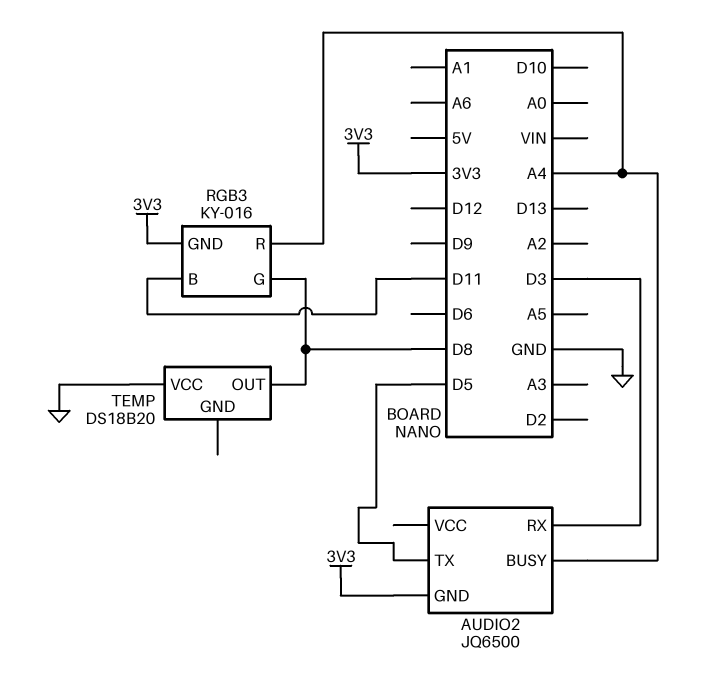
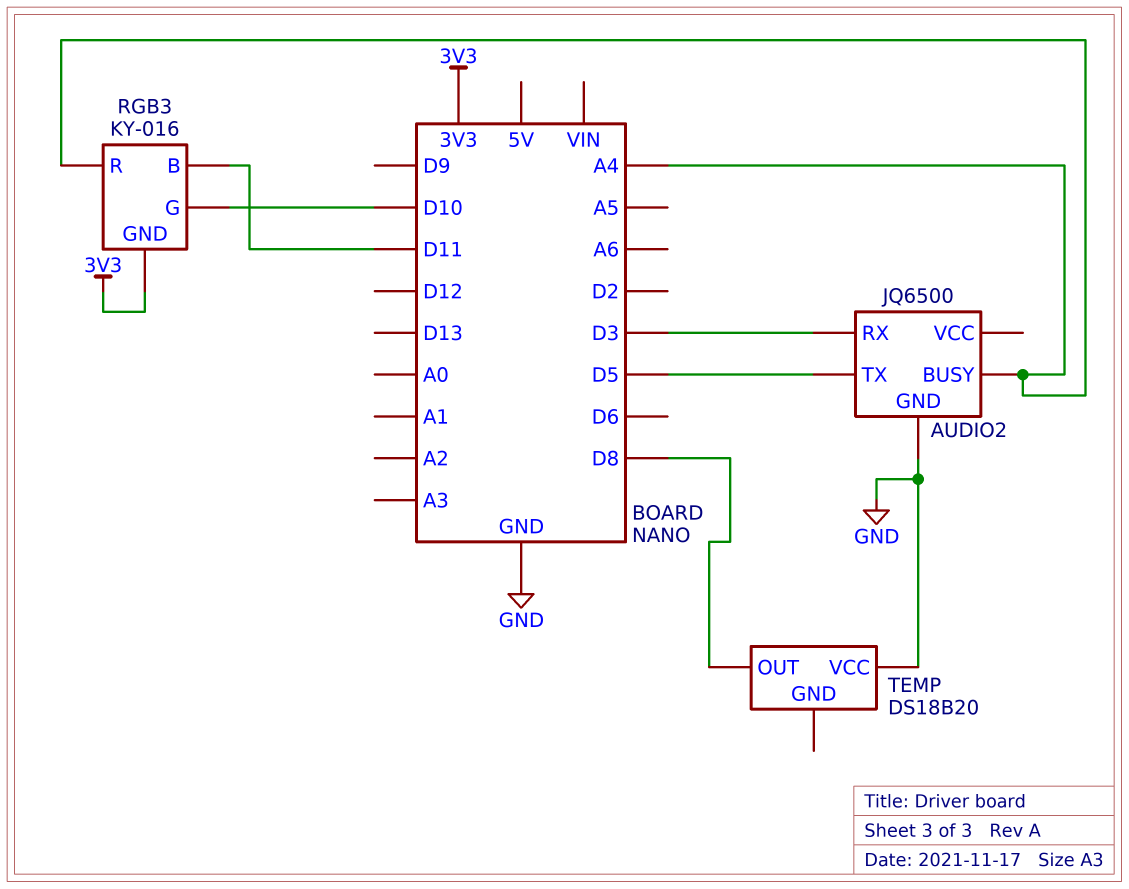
AUDIO2 pin GND: 3V3 -> GND
RGB3 pin G: D8 -> D10

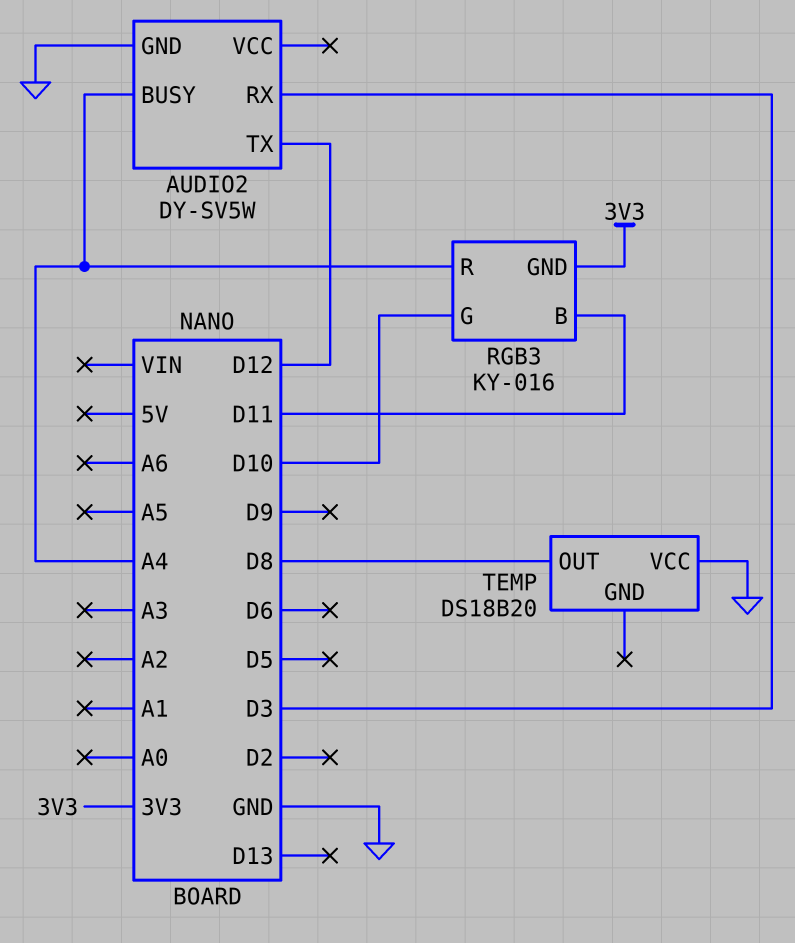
AUDIO2: JQ6500 -> DY-SV5W
AUDIO2 pin TX: D5 -> D12

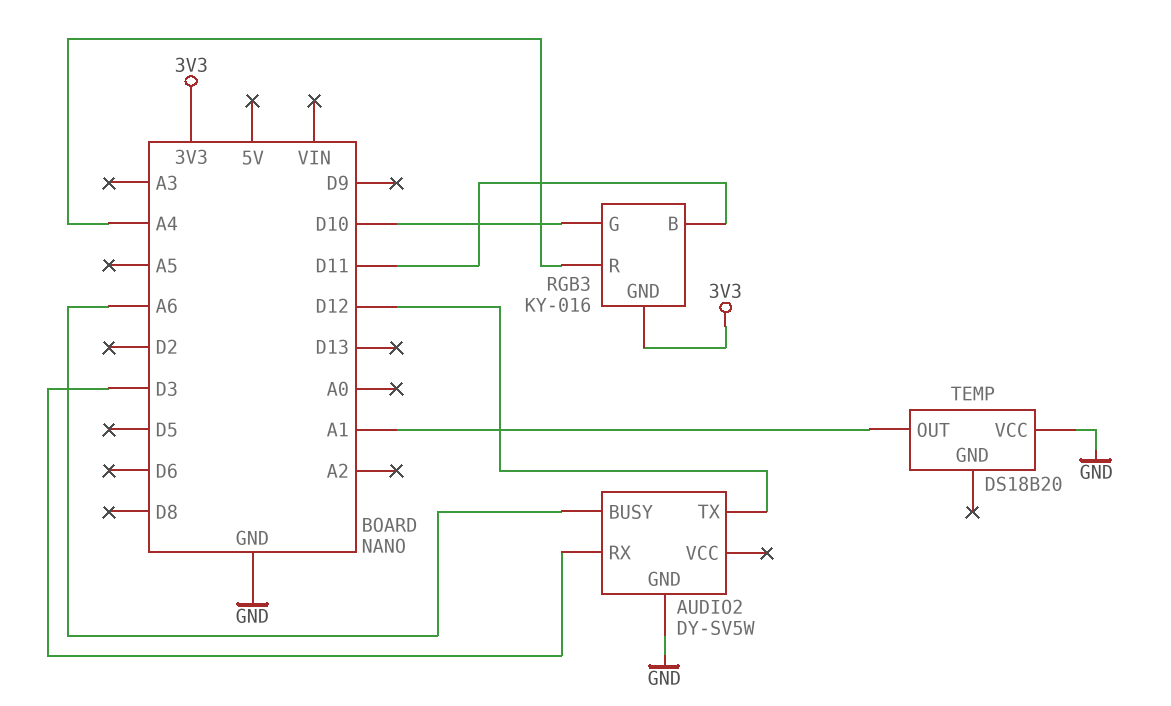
AUDIO2 pin BUSY: A4 -> A6
TEMP pin OUT: D8 -> A1

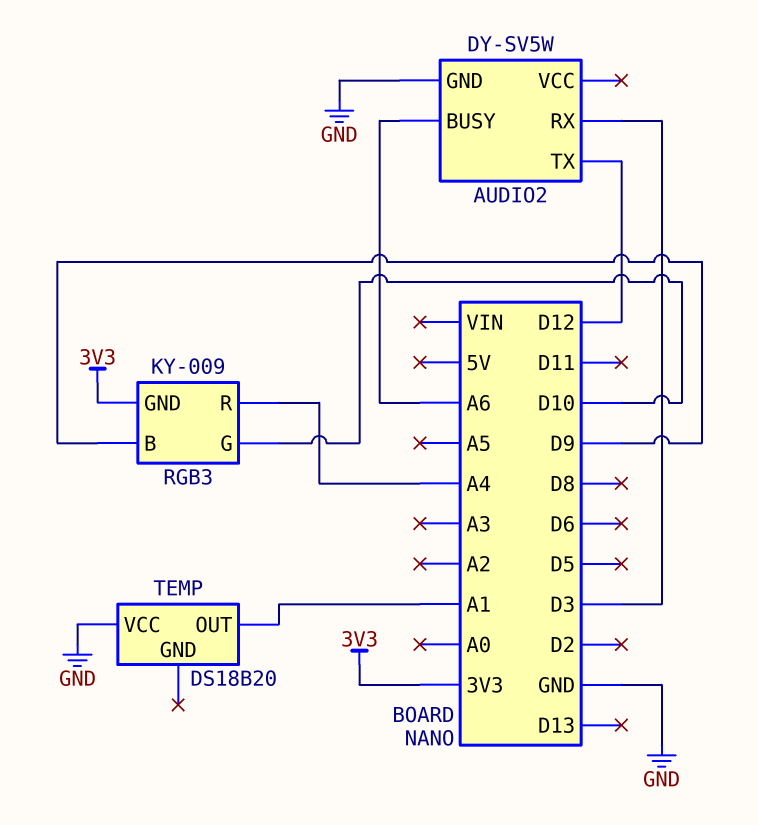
RGB3: KY-016 -> KY-009
RGB3 pin B: D11 -> D9

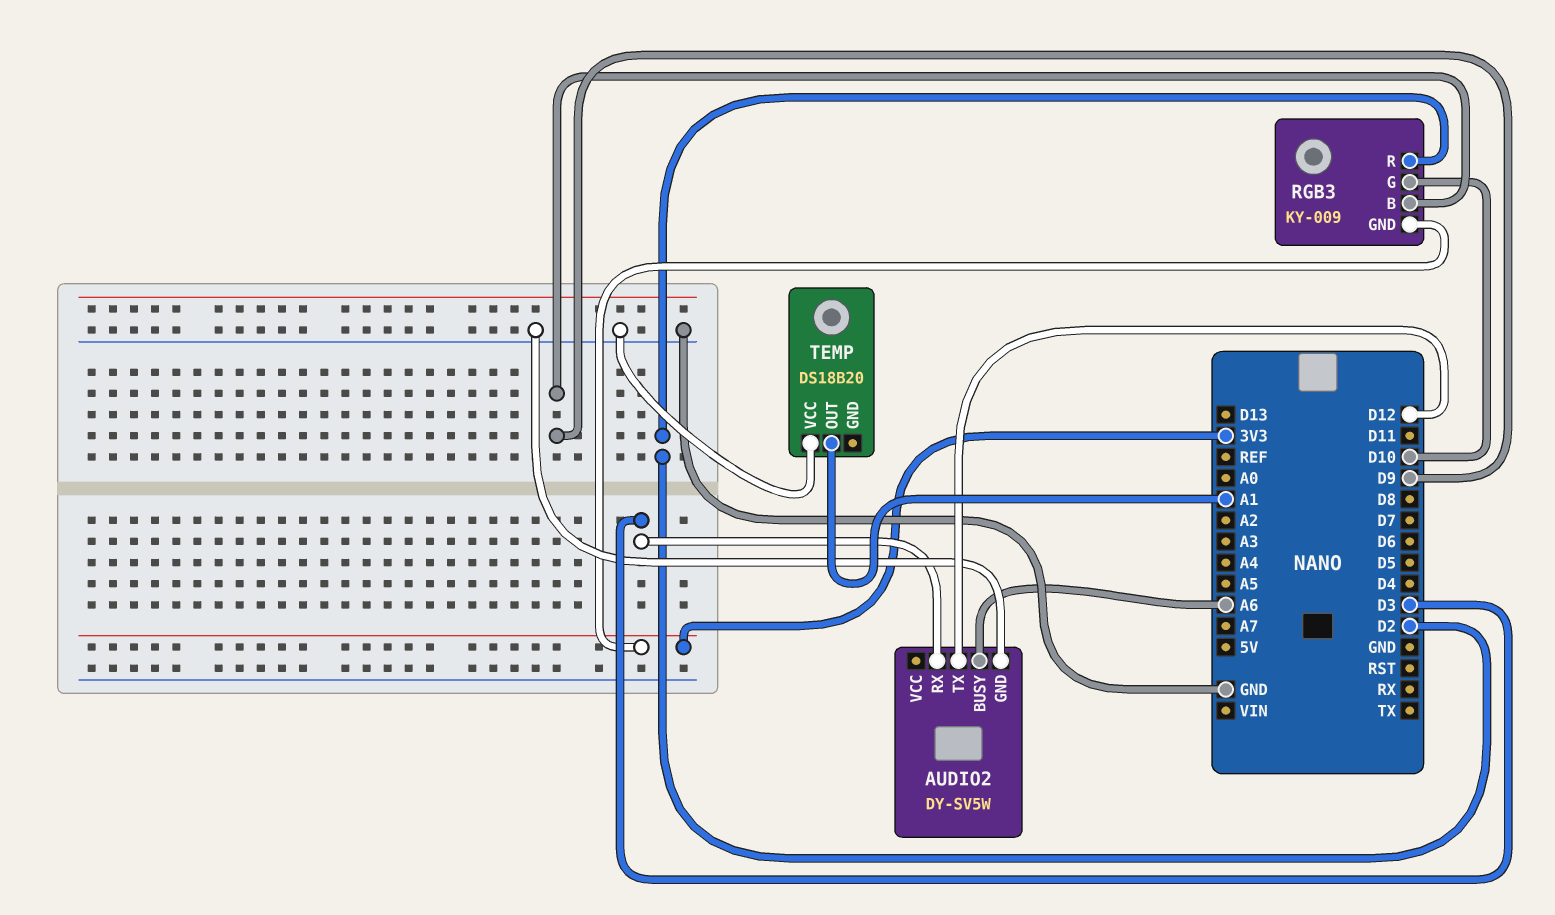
RGB3 pin R: A4 -> D2

